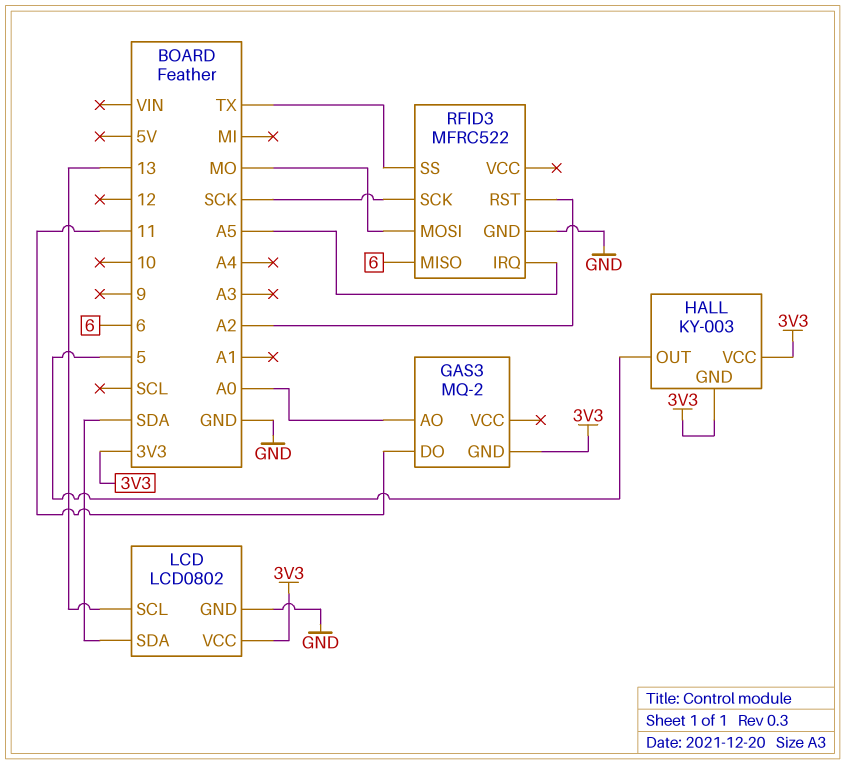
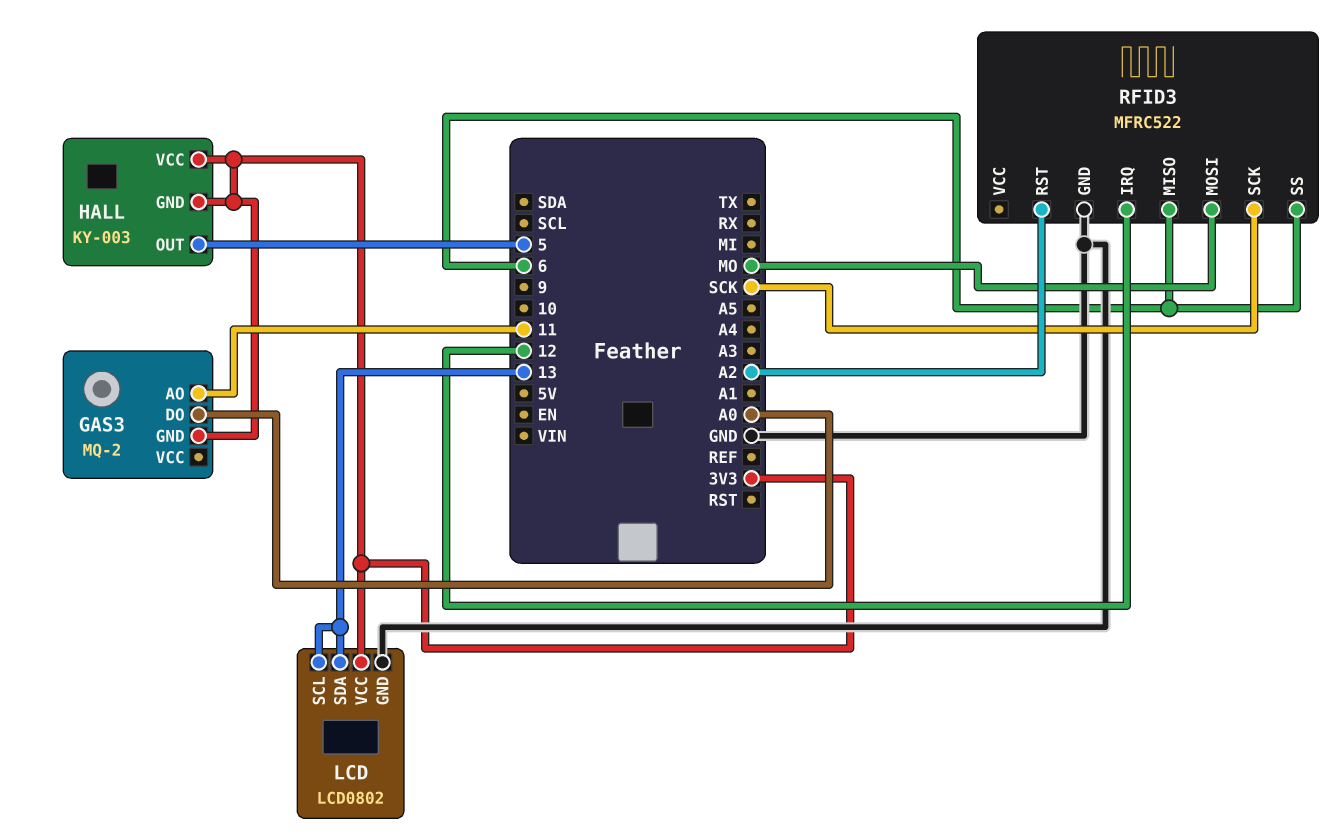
GAS3 pin AO: A0 -> 11
GAS3 pin DO: 11 -> A0
LCD pin SDA: SDA -> 13
RFID3 pin IRQ: A5 -> 12
RFID3 pin SS: TX -> 6

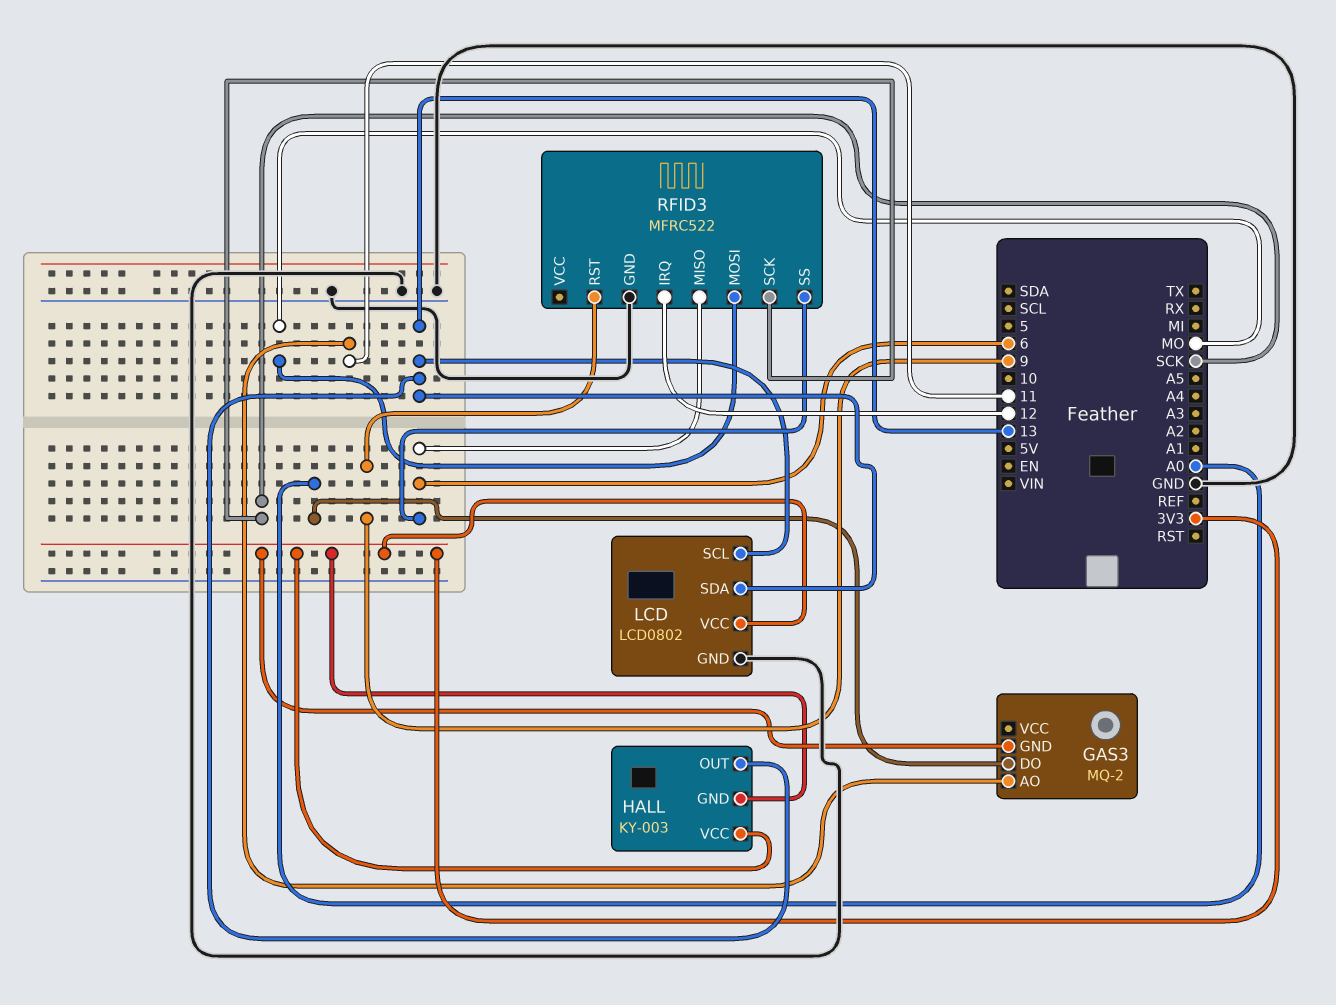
HALL pin OUT: 5 -> 13
RFID3 pin RST: A2 -> 9

